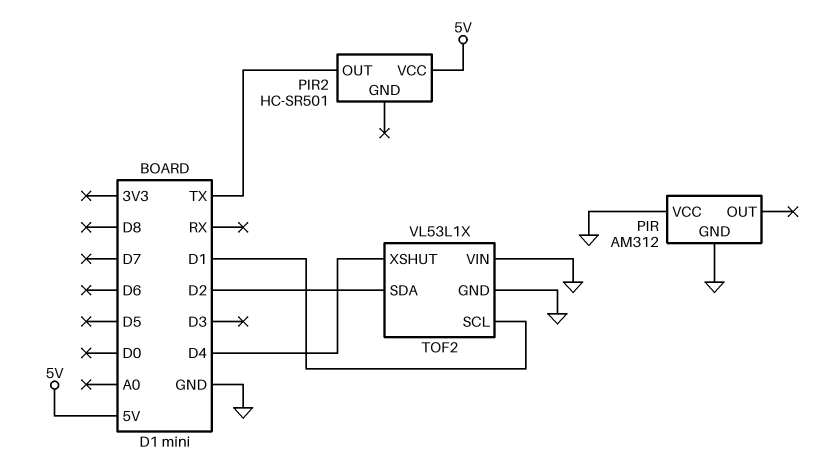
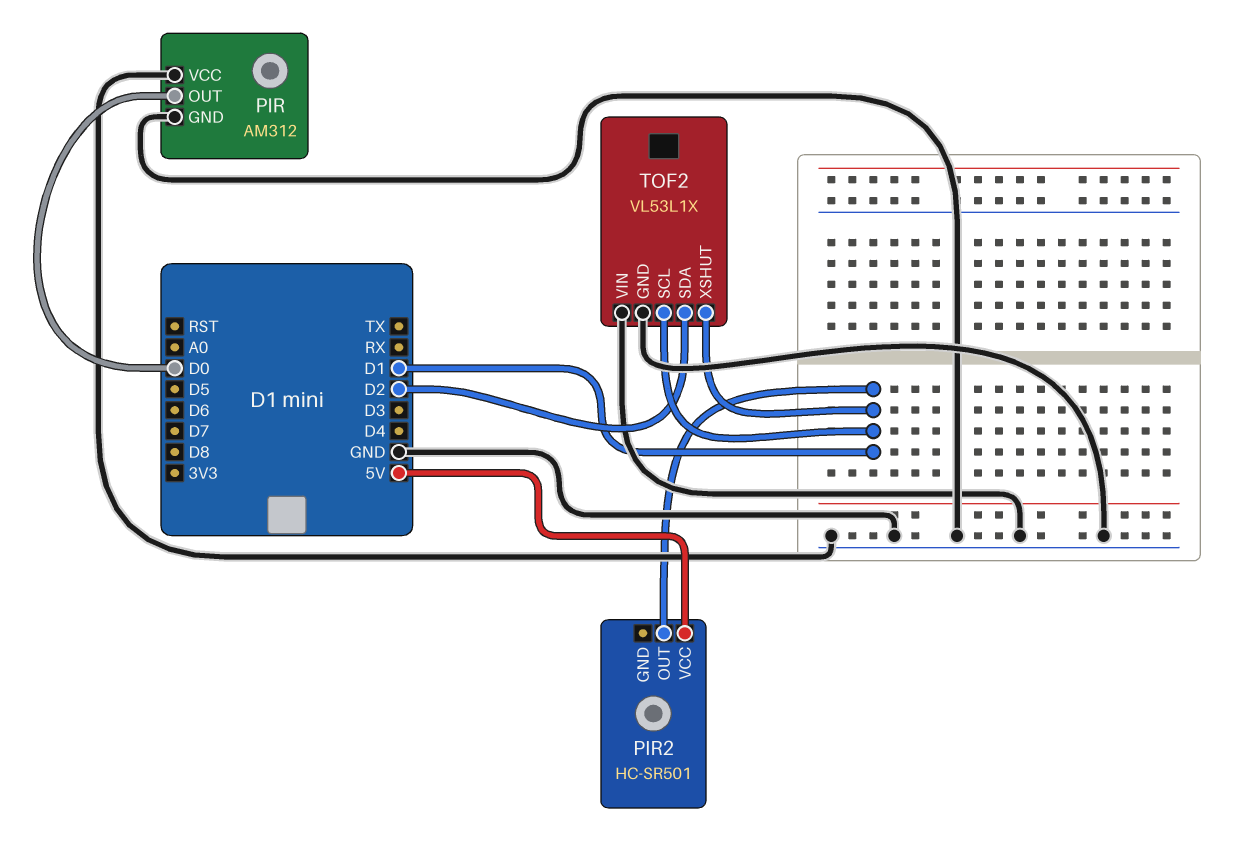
PIR pin OUT: none -> D0
PIR2 pin OUT: TX -> D1
TOF2 pin XSHUT: D4 -> D1

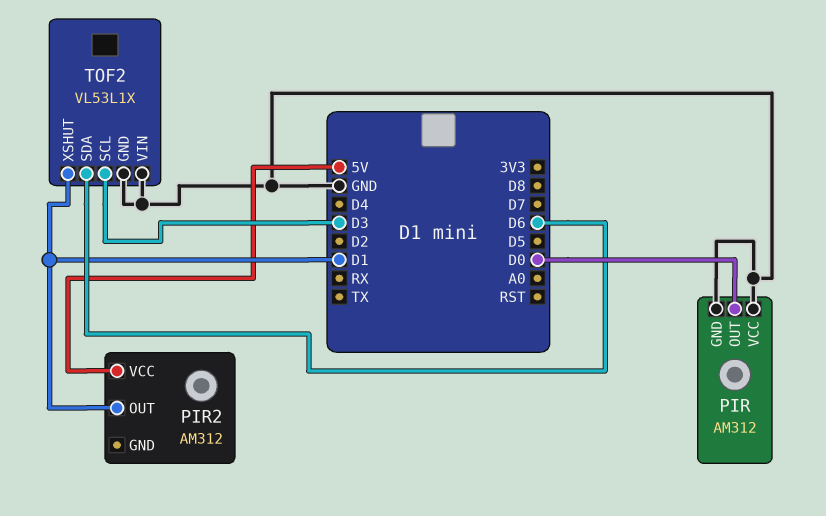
PIR2: HC-SR501 -> AM312
TOF2 pin SCL: D1 -> D3
TOF2 pin SDA: D2 -> D6

